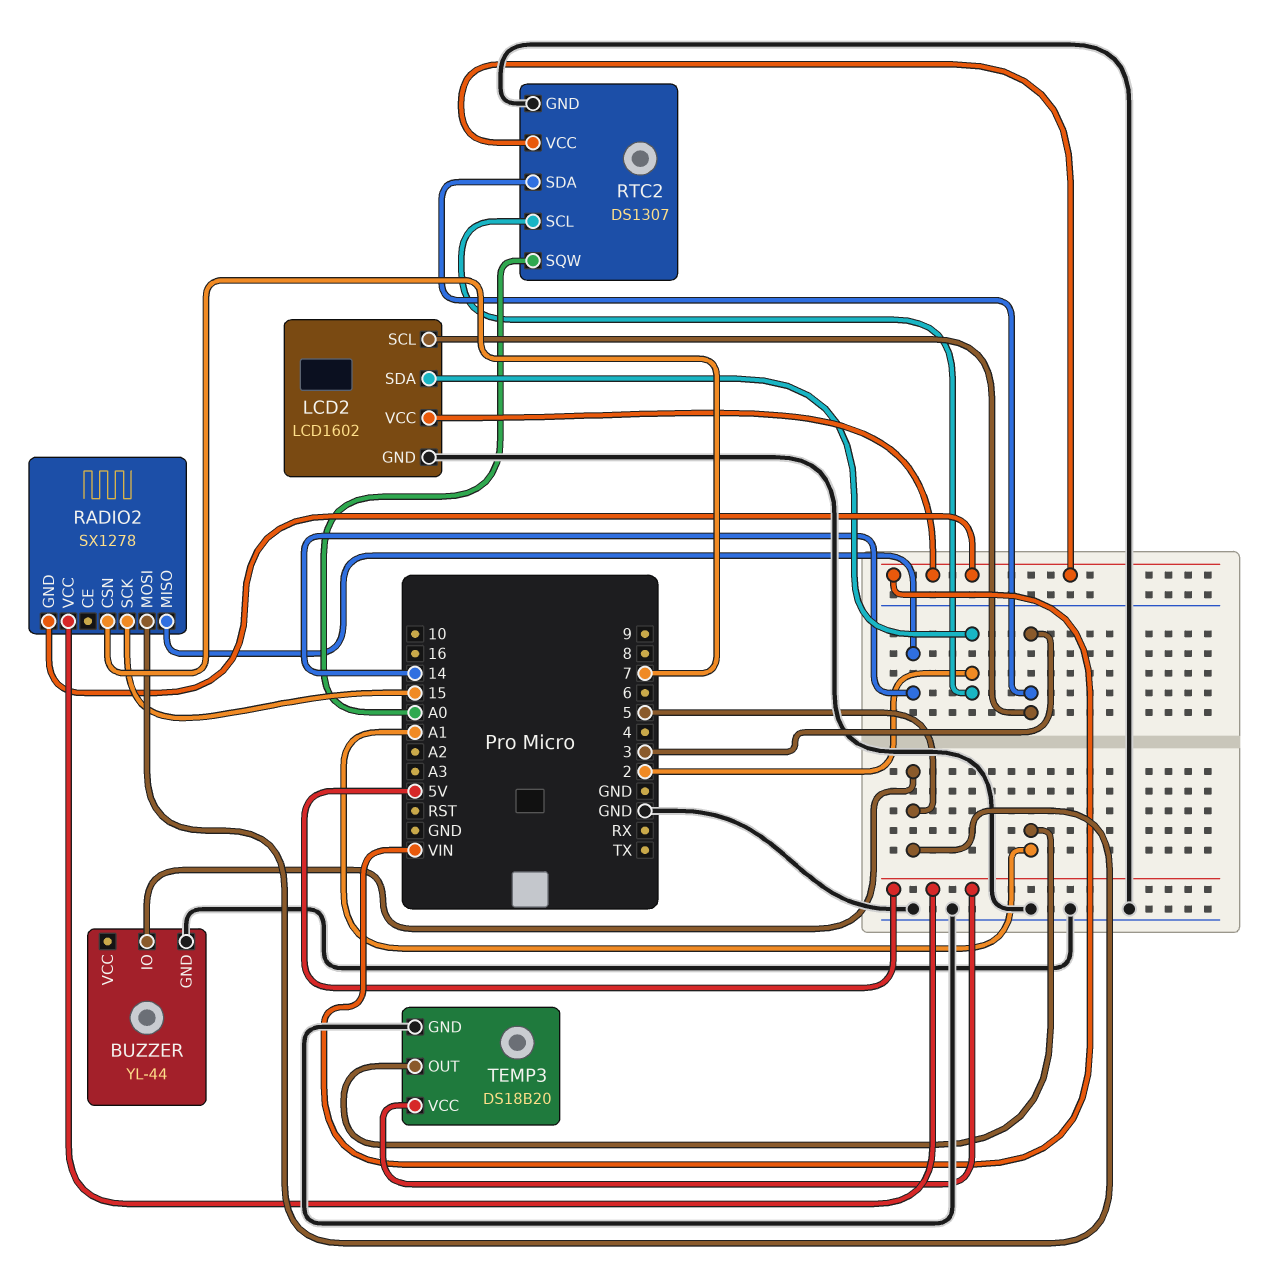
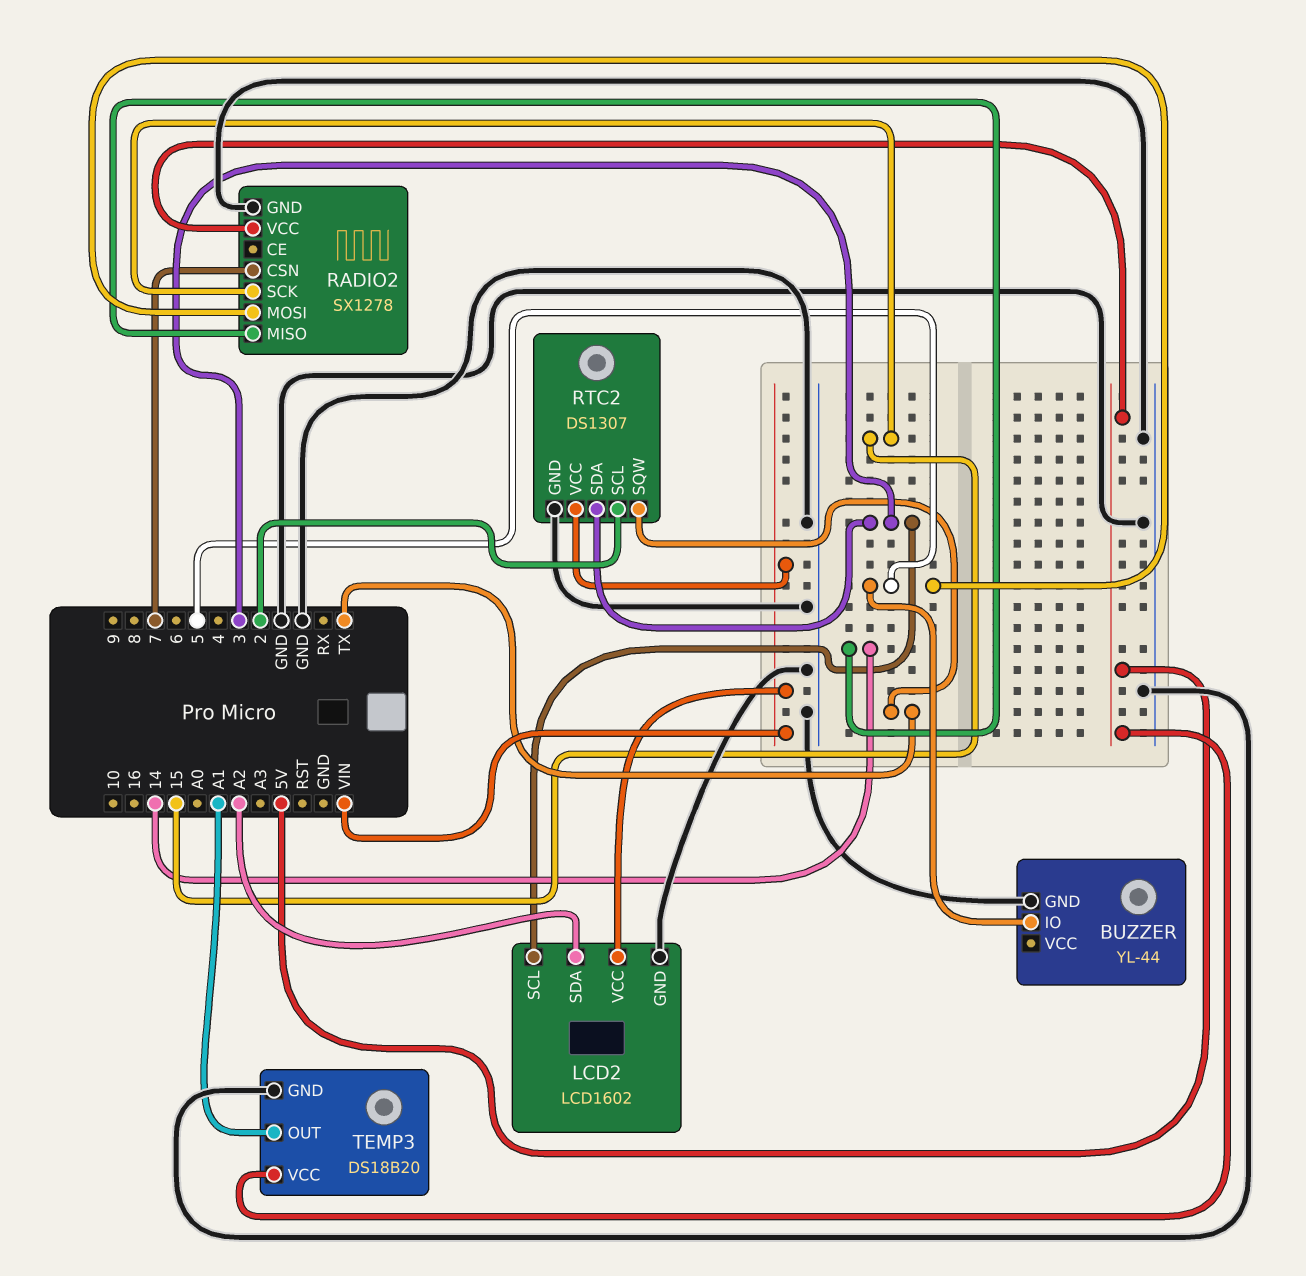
LCD2 pin SDA: 2 -> A2
RADIO2 pin GND: VIN -> GND
RTC2 pin SQW: A0 -> TX

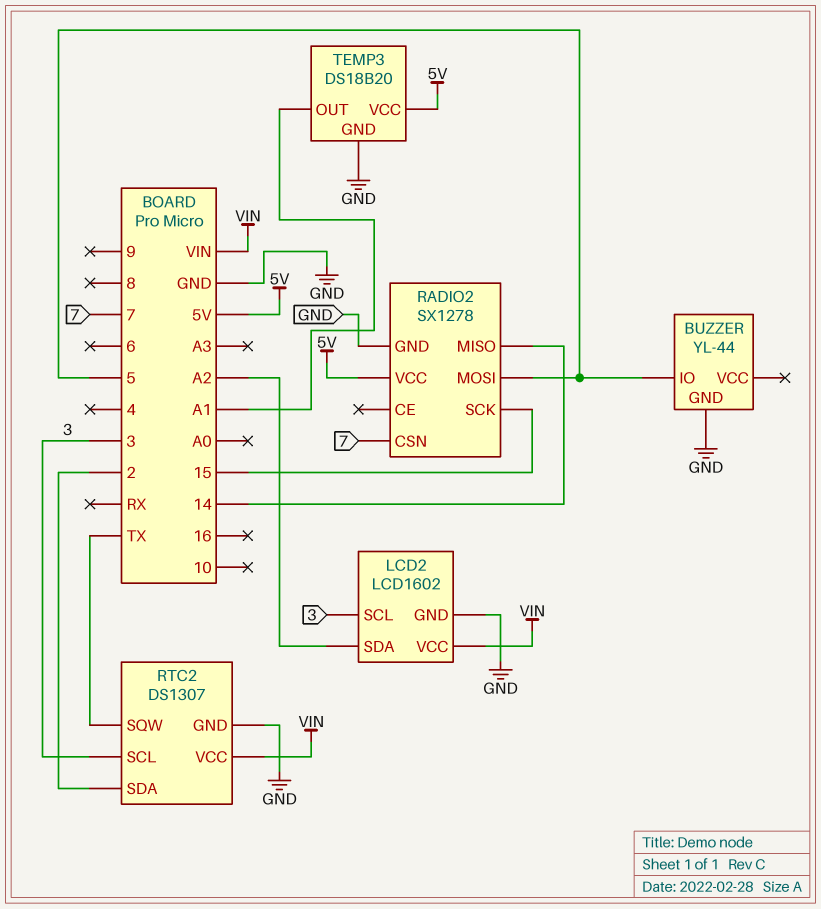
RTC2 pin SCL: 2 -> 3
RTC2 pin SDA: 3 -> 2

